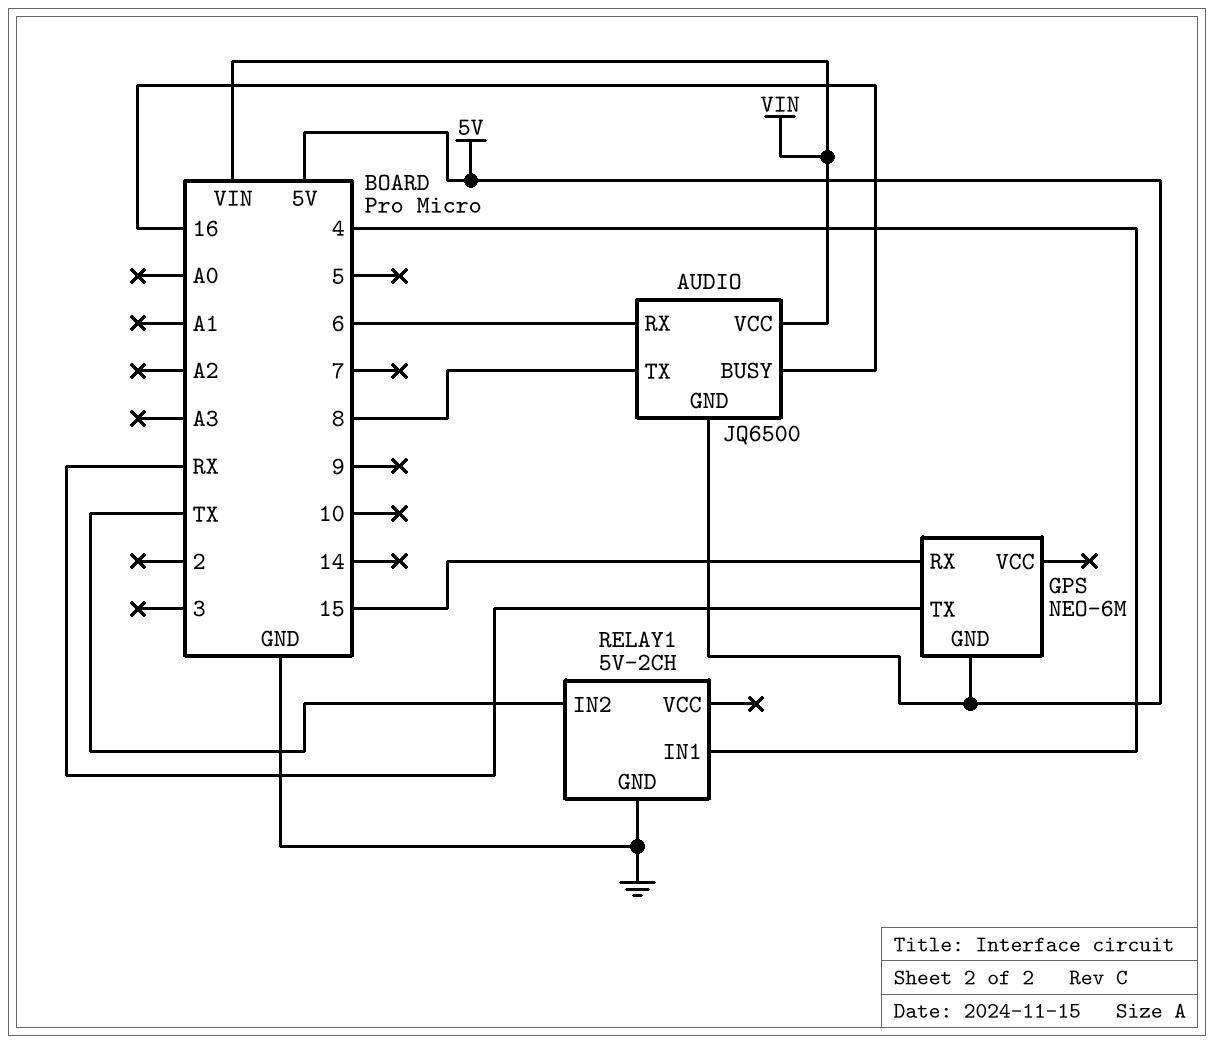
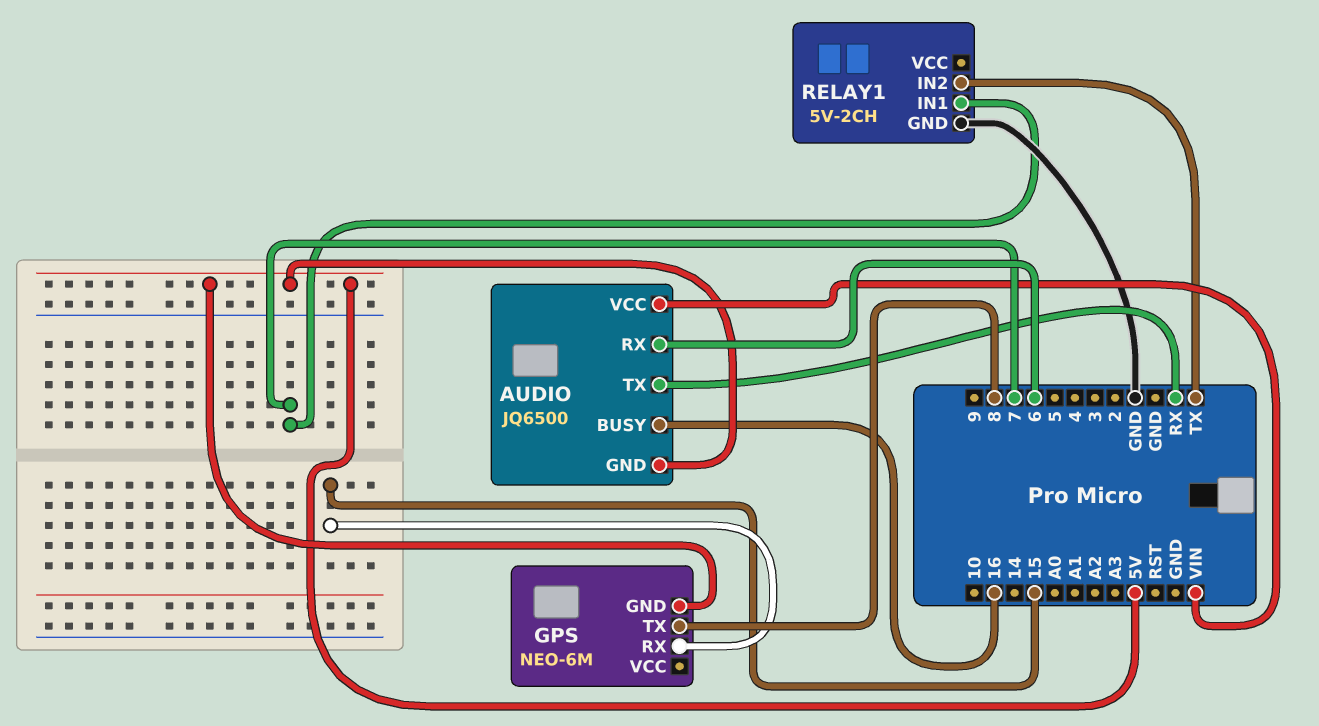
AUDIO pin TX: 8 -> RX
GPS pin TX: RX -> 8
RELAY1 pin IN1: 4 -> 7

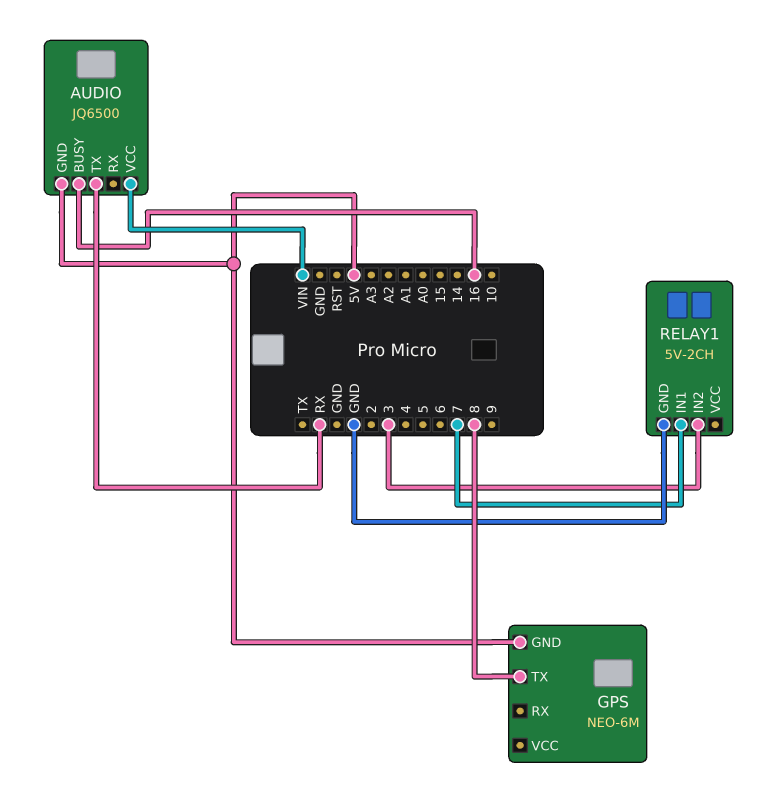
AUDIO pin RX: 6 -> none
GPS pin RX: 15 -> none
RELAY1 pin IN2: TX -> 3

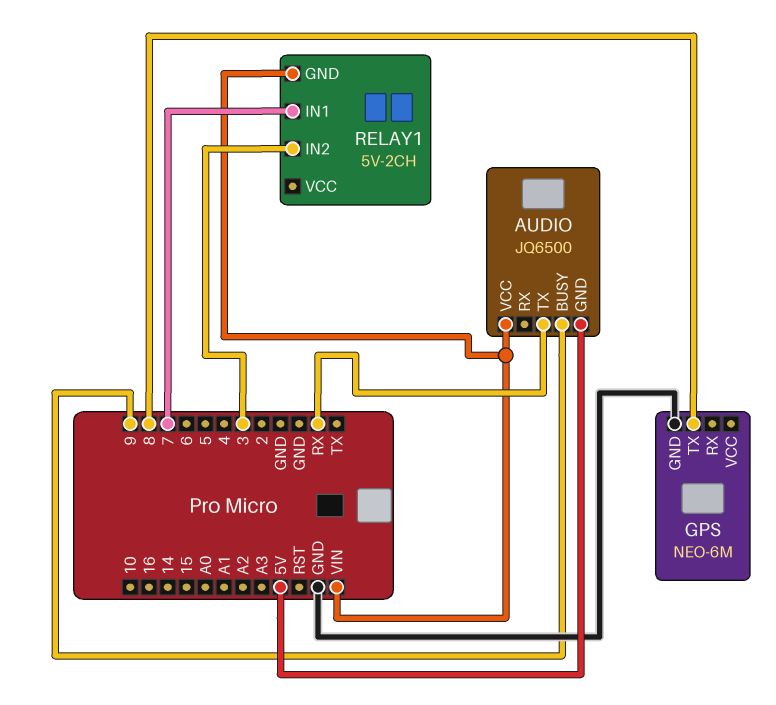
AUDIO pin BUSY: 16 -> 9
GPS pin GND: 5V -> GND
RELAY1 pin GND: GND -> VIN

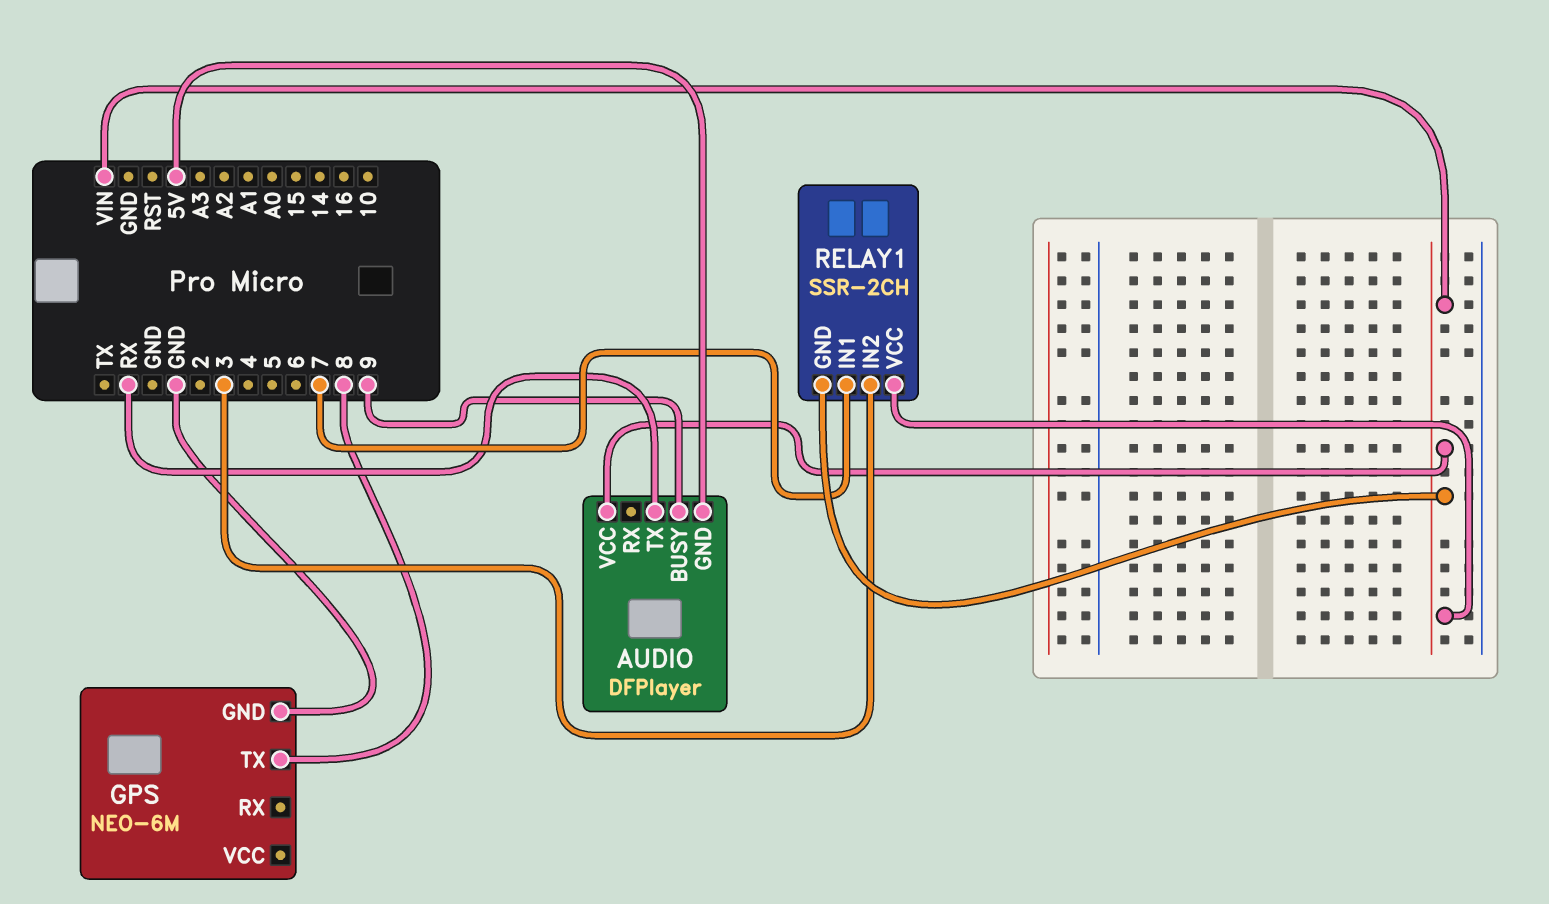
AUDIO: JQ6500 -> DFPlayer
RELAY1: 5V-2CH -> SSR-2CH
RELAY1 pin VCC: none -> VIN

